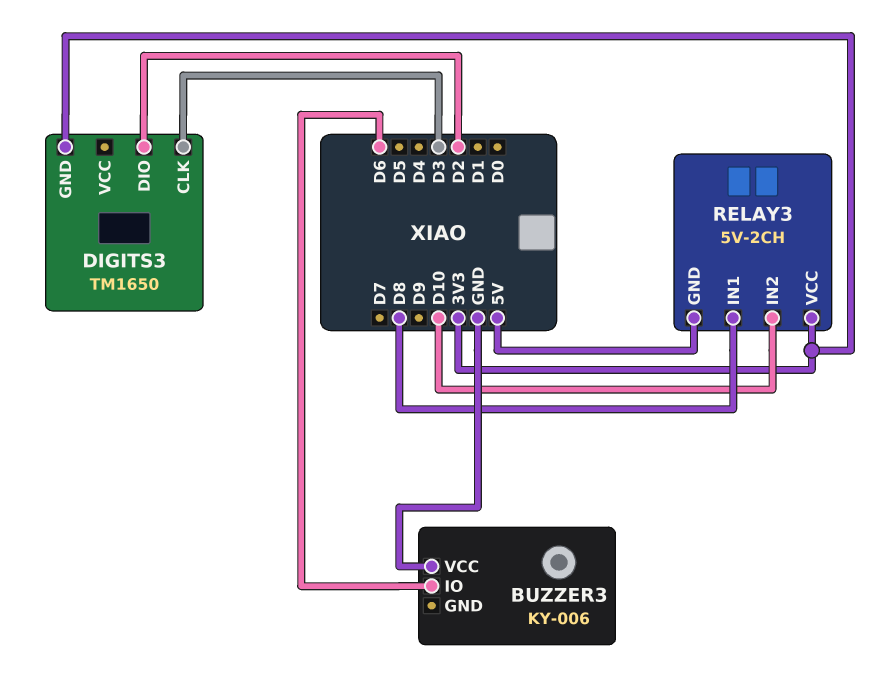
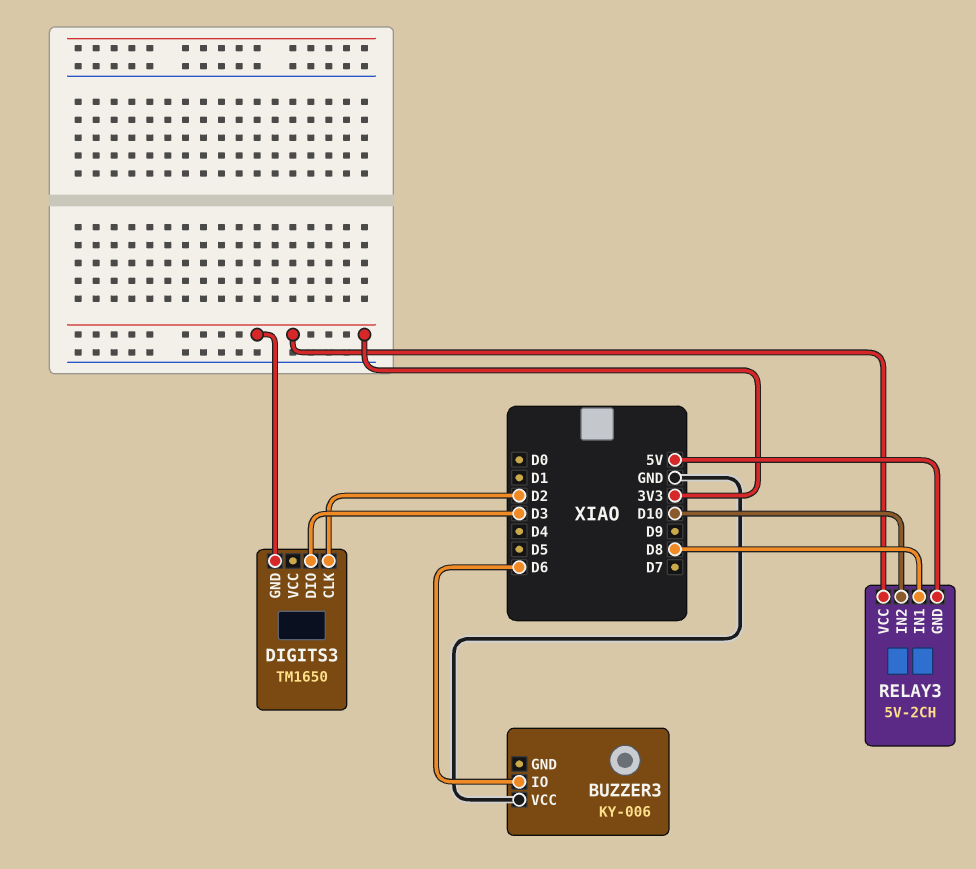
DIGITS3 pin CLK: D3 -> D2
DIGITS3 pin DIO: D2 -> D3

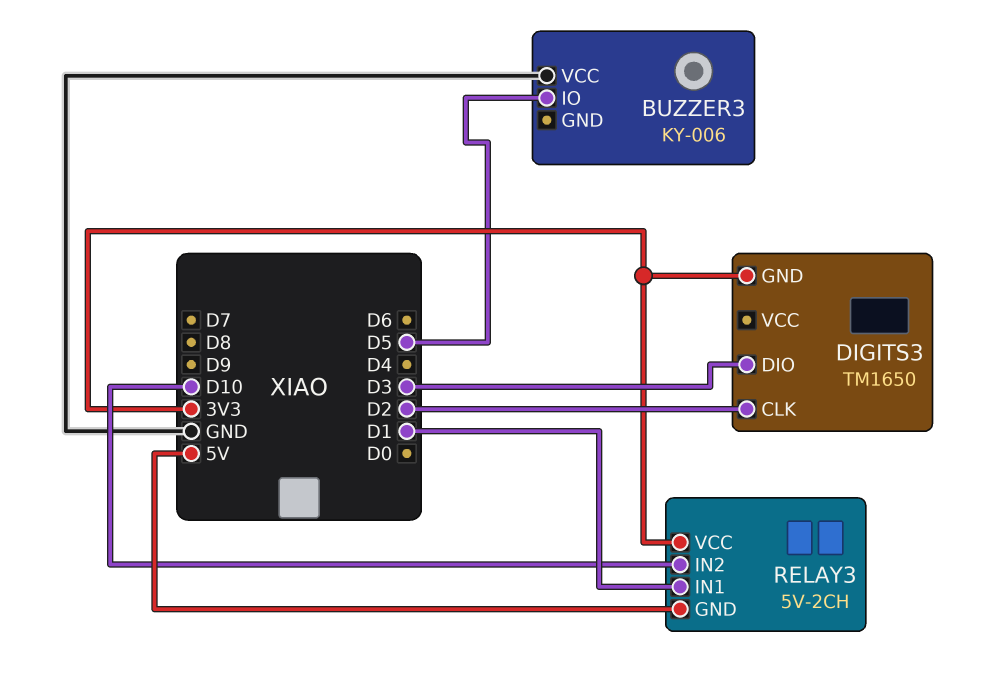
BUZZER3 pin IO: D6 -> D5
RELAY3 pin IN1: D8 -> D1

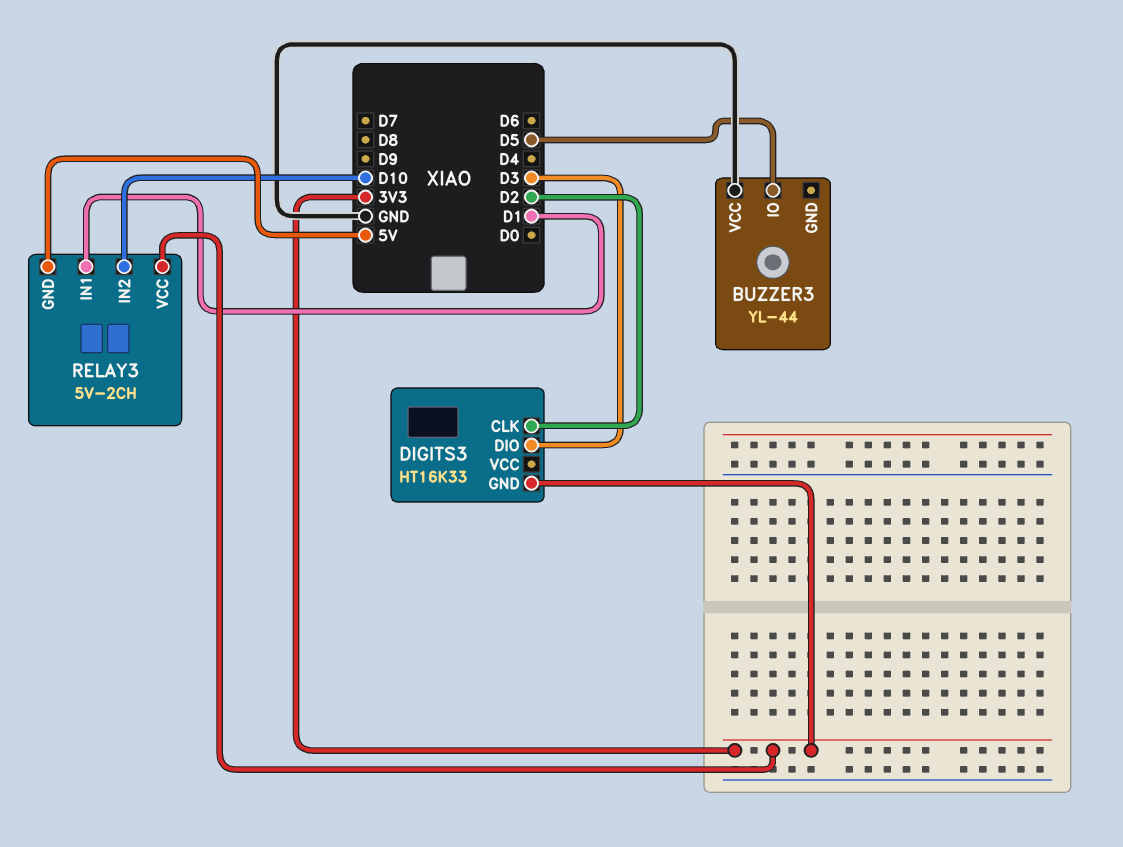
BUZZER3: KY-006 -> YL-44
DIGITS3: TM1650 -> HT16K33

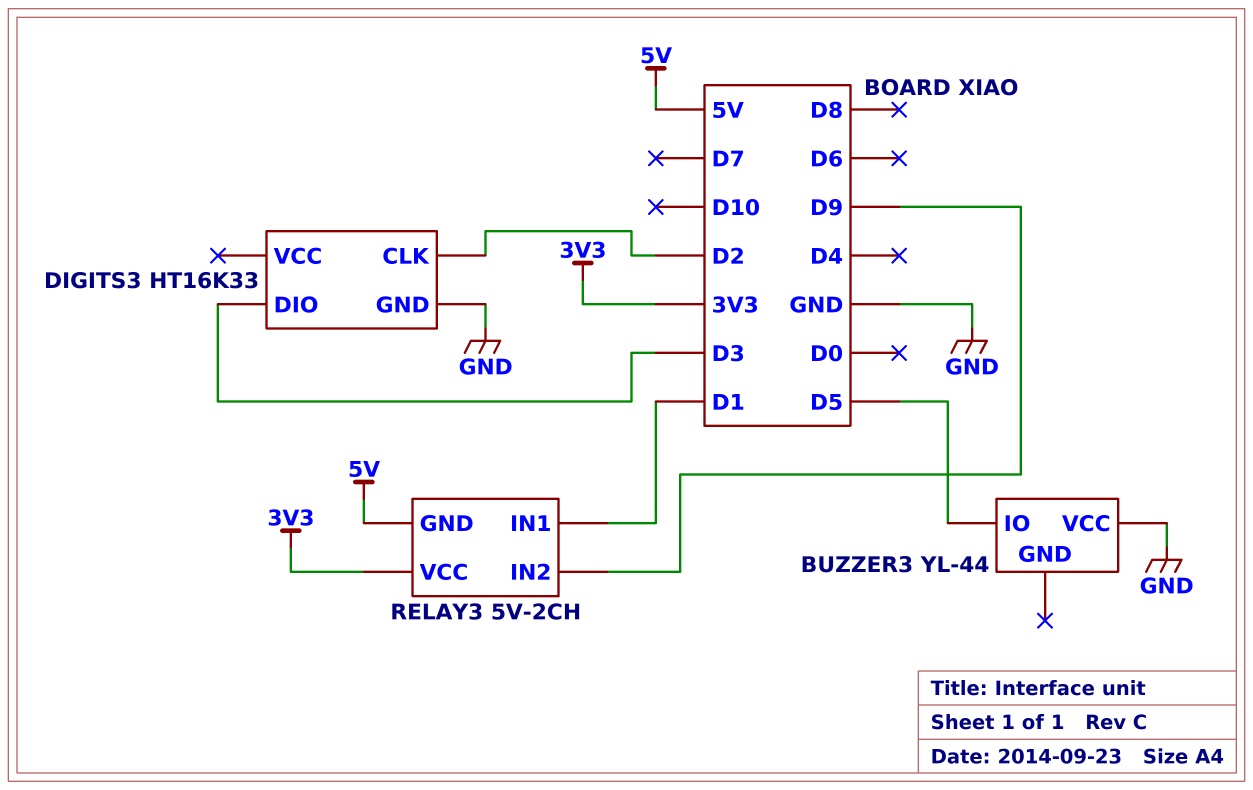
DIGITS3 pin GND: 3V3 -> GND
RELAY3 pin IN2: D10 -> D9

